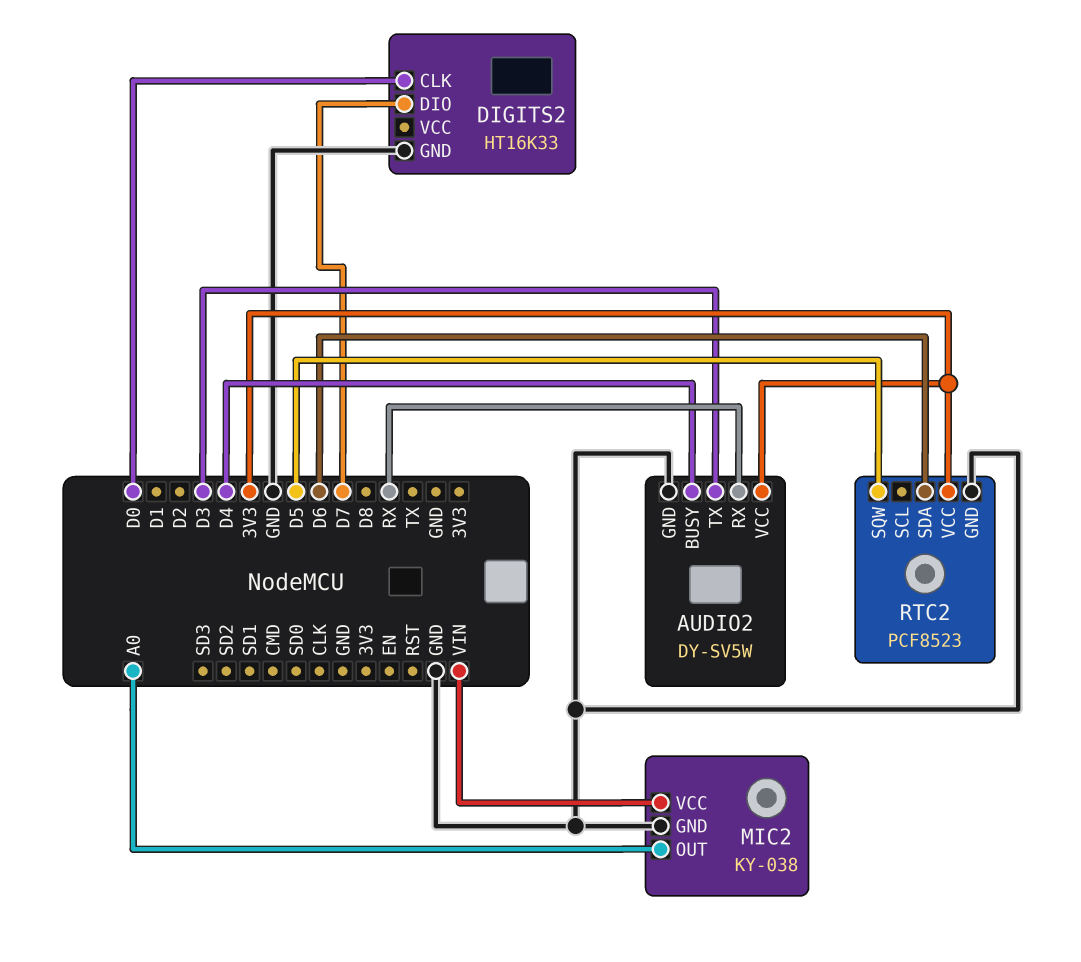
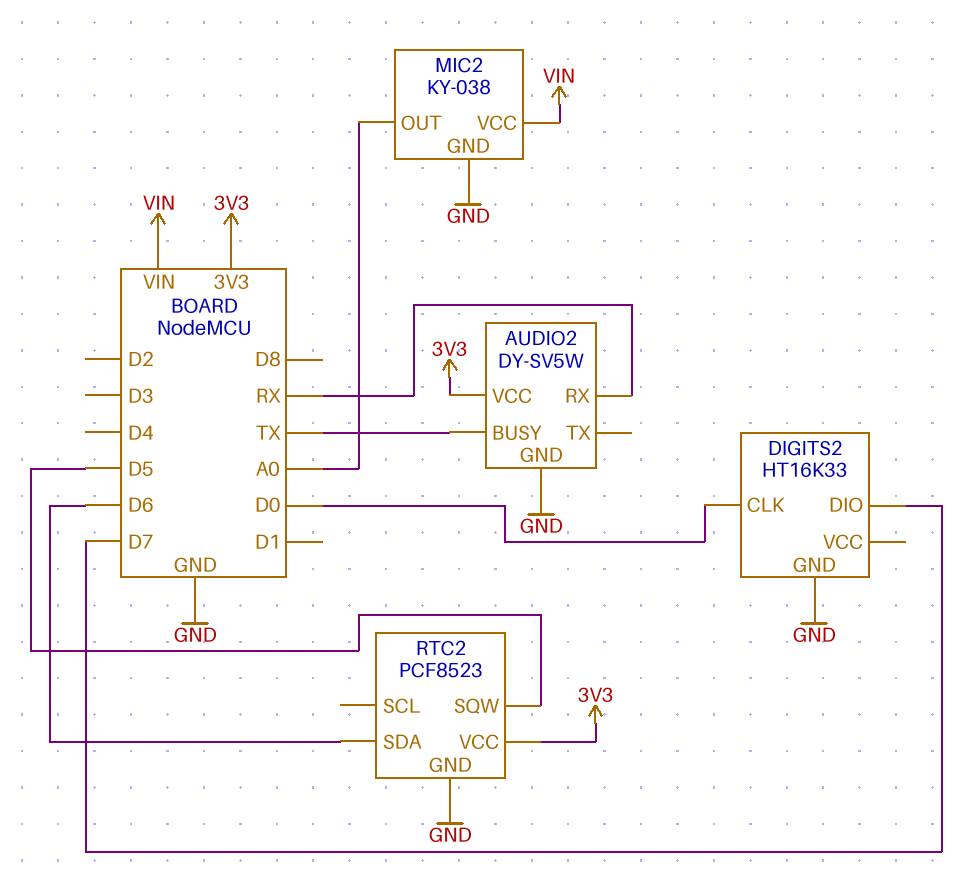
AUDIO2 pin BUSY: D4 -> TX
AUDIO2 pin TX: D3 -> none

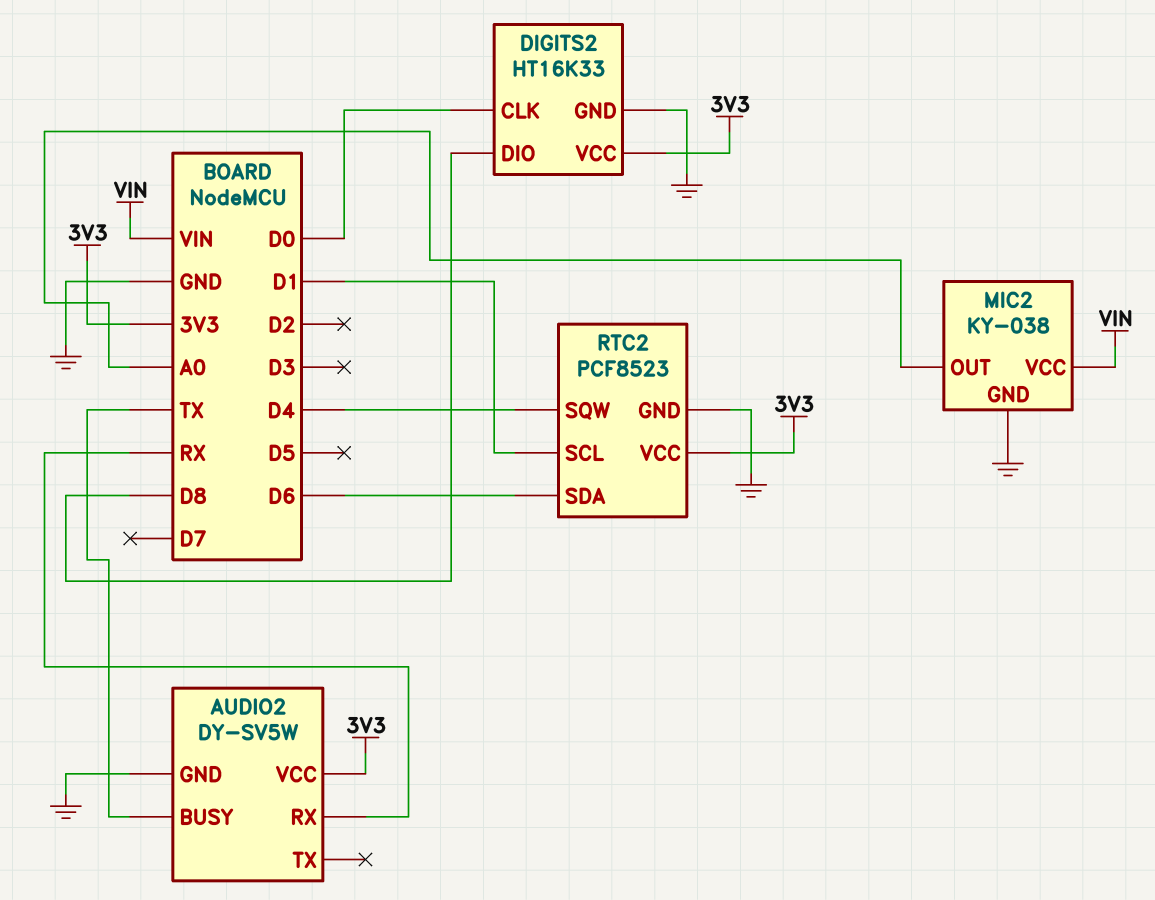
DIGITS2 pin DIO: D7 -> D8
DIGITS2 pin VCC: none -> 3V3
RTC2 pin SCL: none -> D1
RTC2 pin SQW: D5 -> D4

